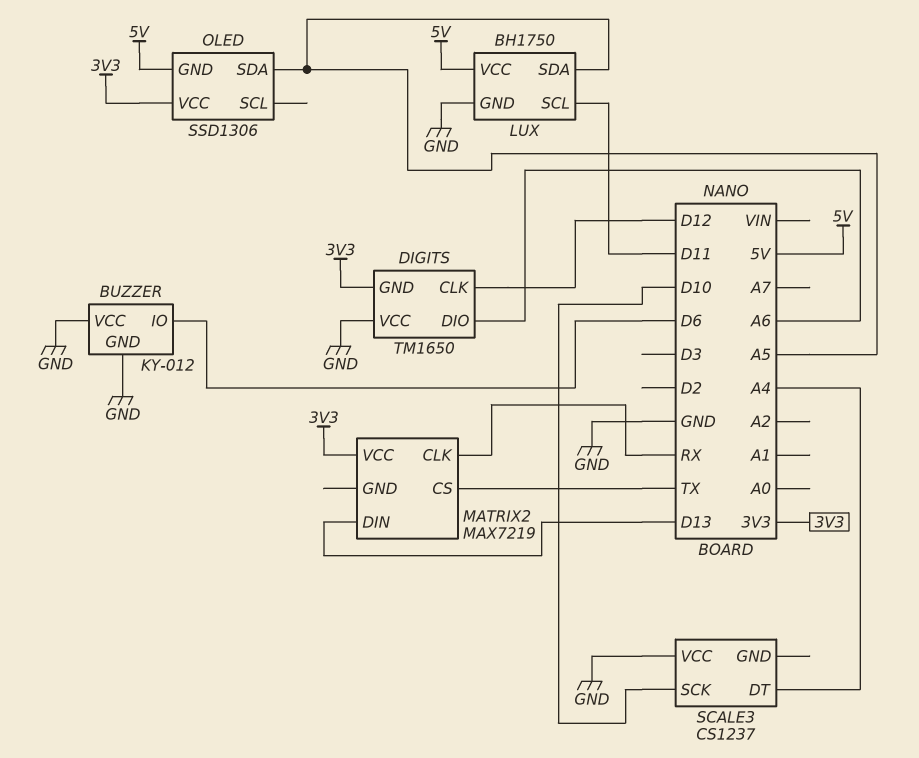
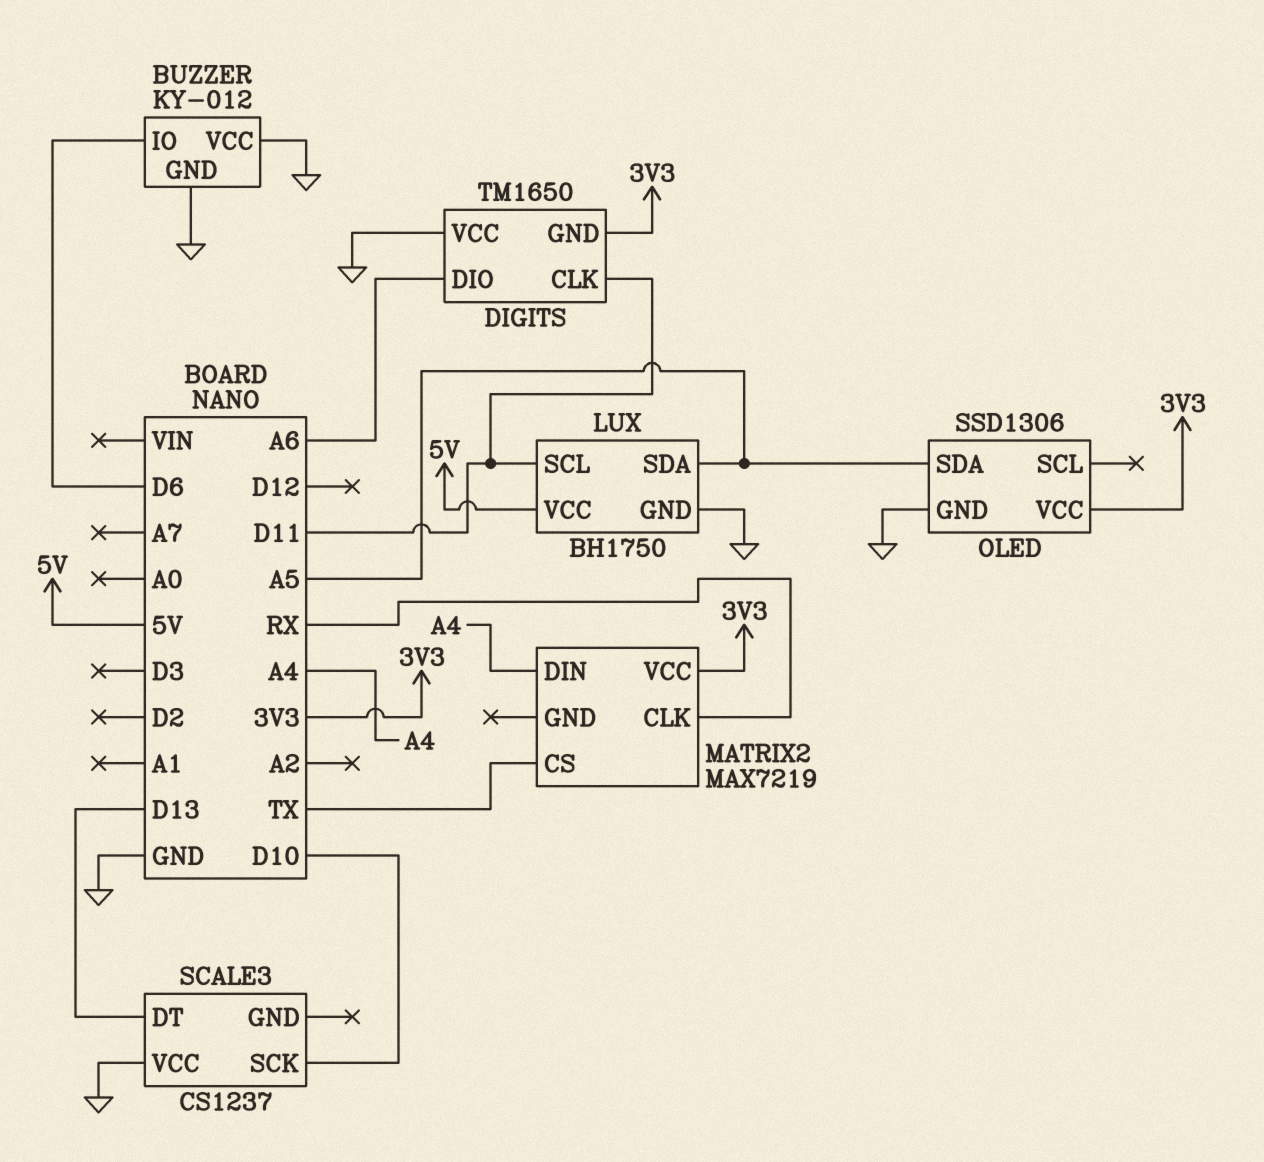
DIGITS pin CLK: D12 -> D11
MATRIX2 pin DIN: D13 -> A4
OLED pin GND: 5V -> GND
SCALE3 pin DT: A4 -> D13

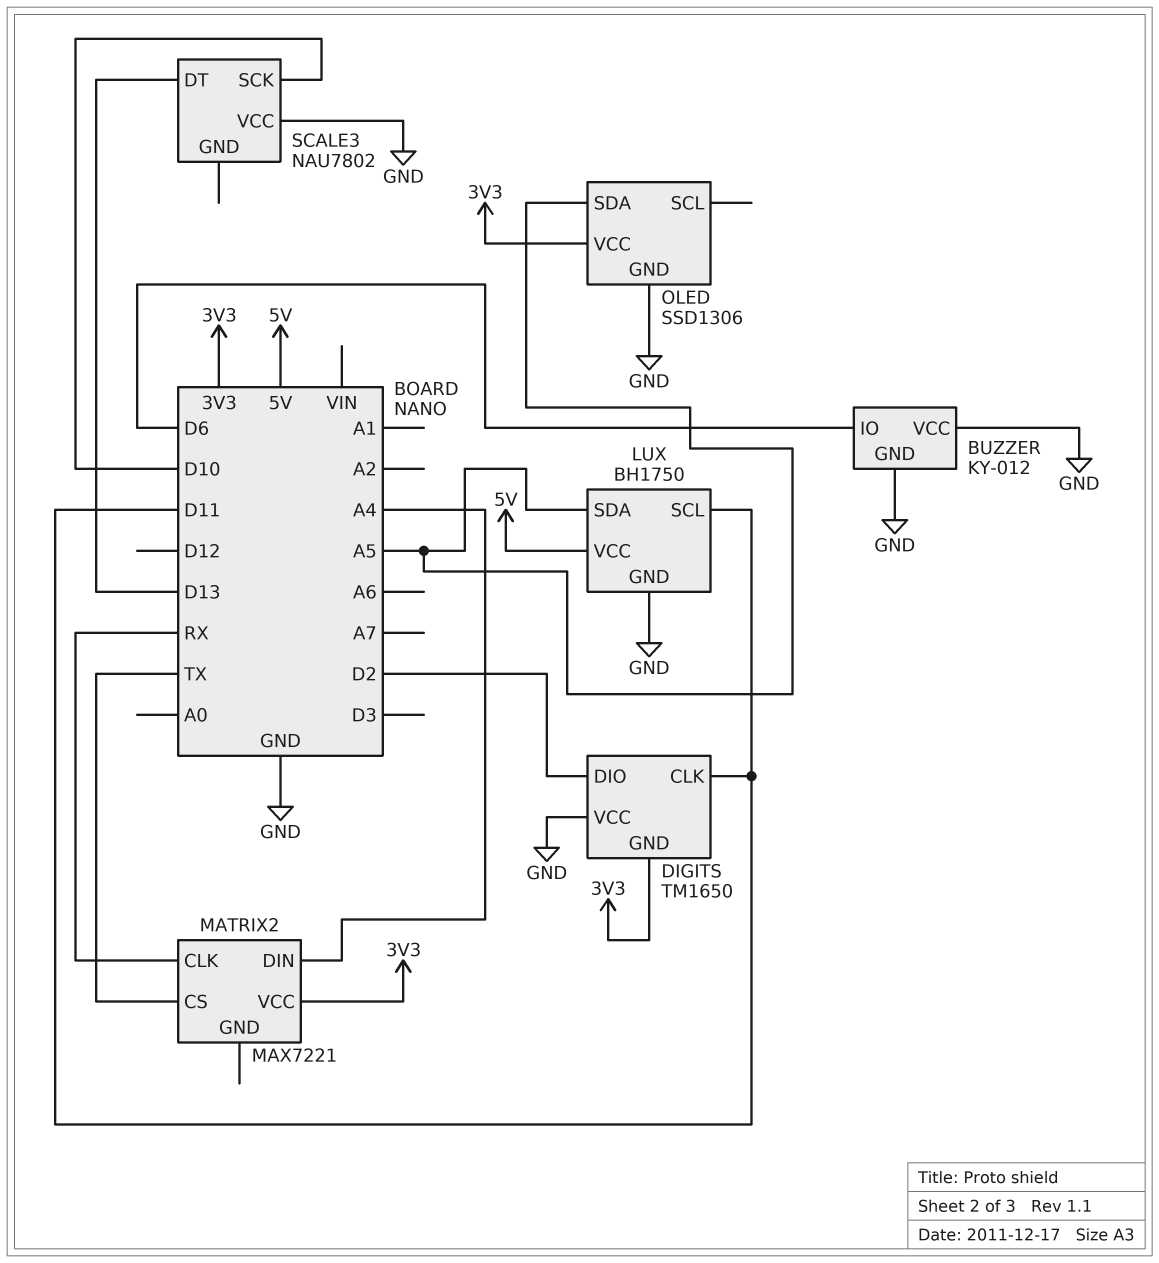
DIGITS pin DIO: A6 -> D2
MATRIX2: MAX7219 -> MAX7221
SCALE3: CS1237 -> NAU7802

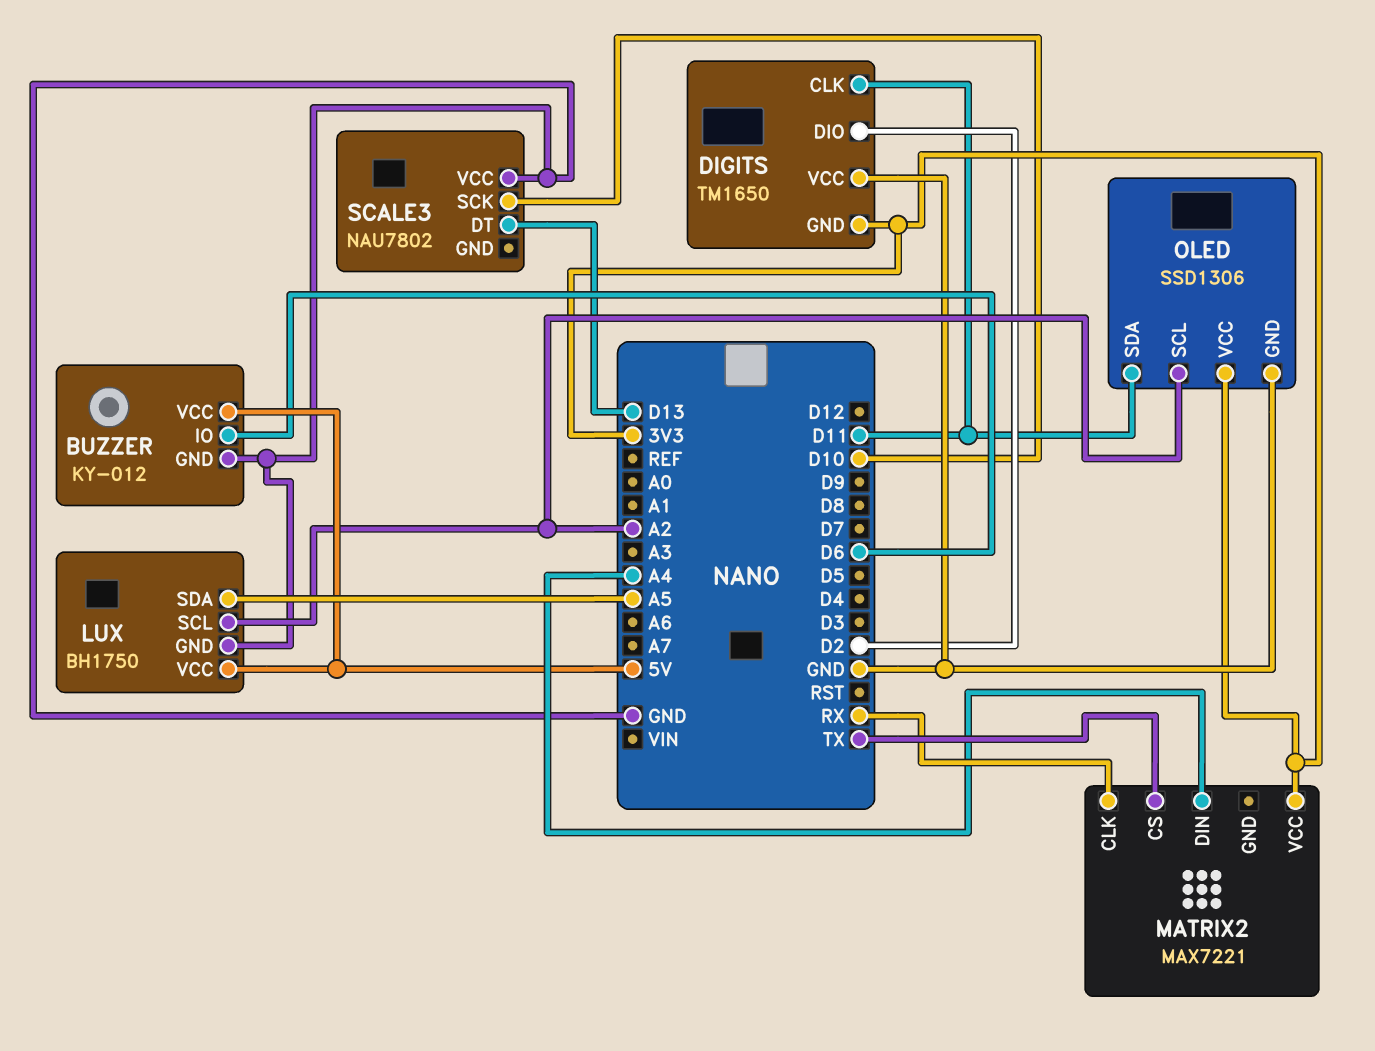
BUZZER pin VCC: GND -> 5V
LUX pin SCL: D11 -> A2
OLED pin SCL: none -> A2
OLED pin SDA: A5 -> D11

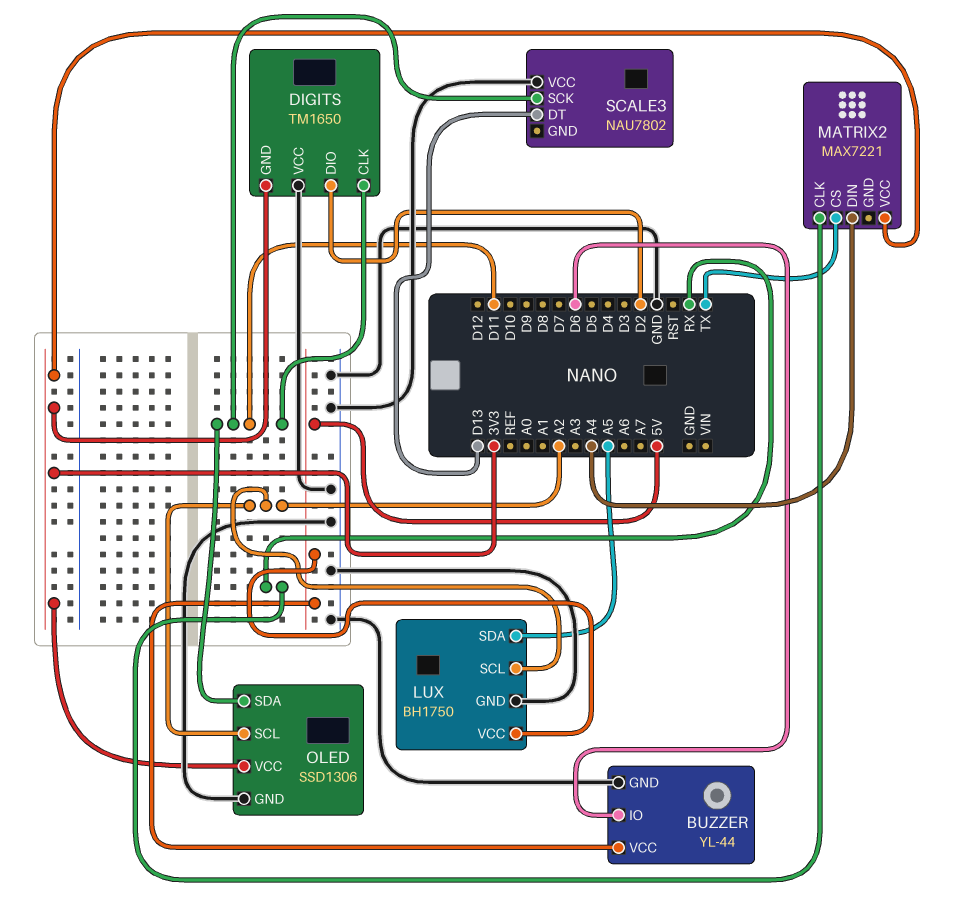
BUZZER: KY-012 -> YL-44
SCALE3 pin SCK: D10 -> D11

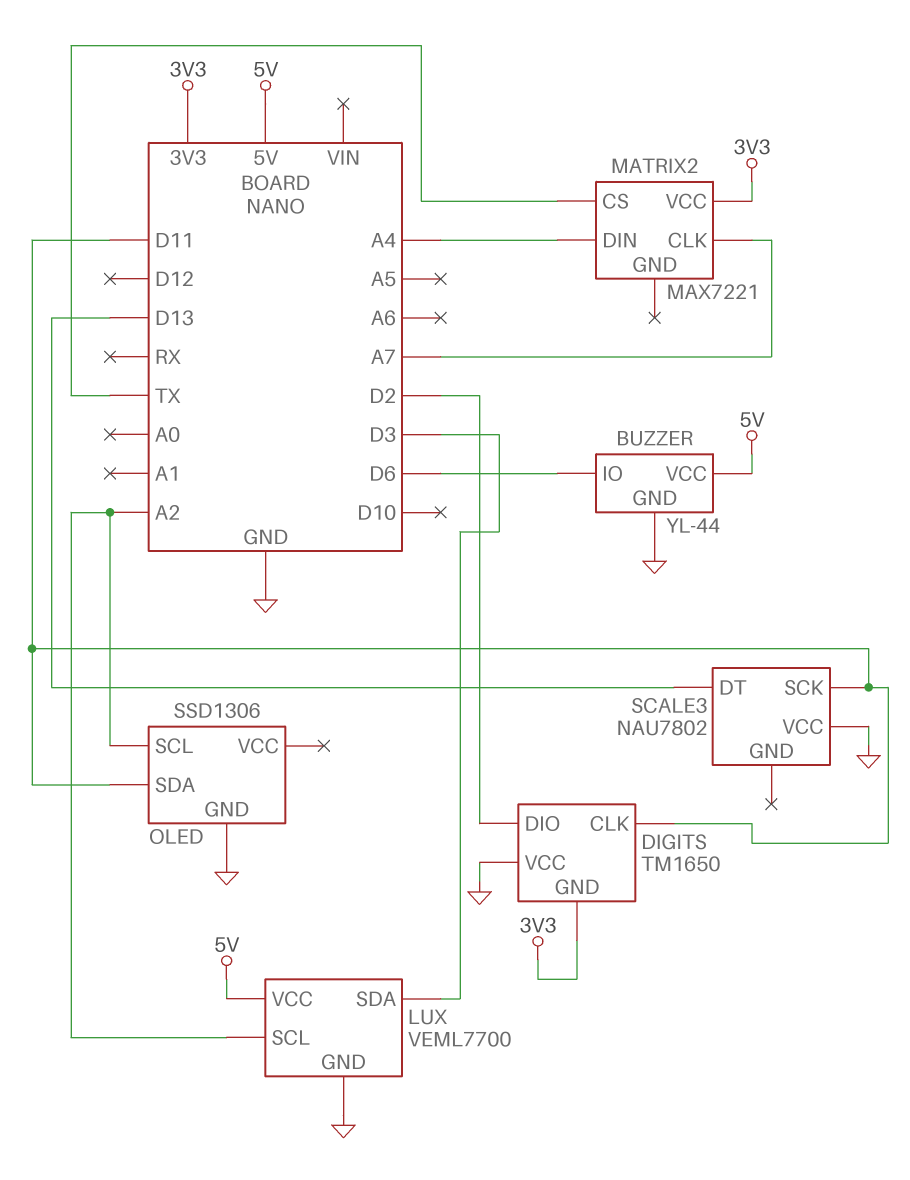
LUX: BH1750 -> VEML7700
LUX pin SDA: A5 -> D3
MATRIX2 pin CLK: RX -> A7
OLED pin VCC: 3V3 -> none

